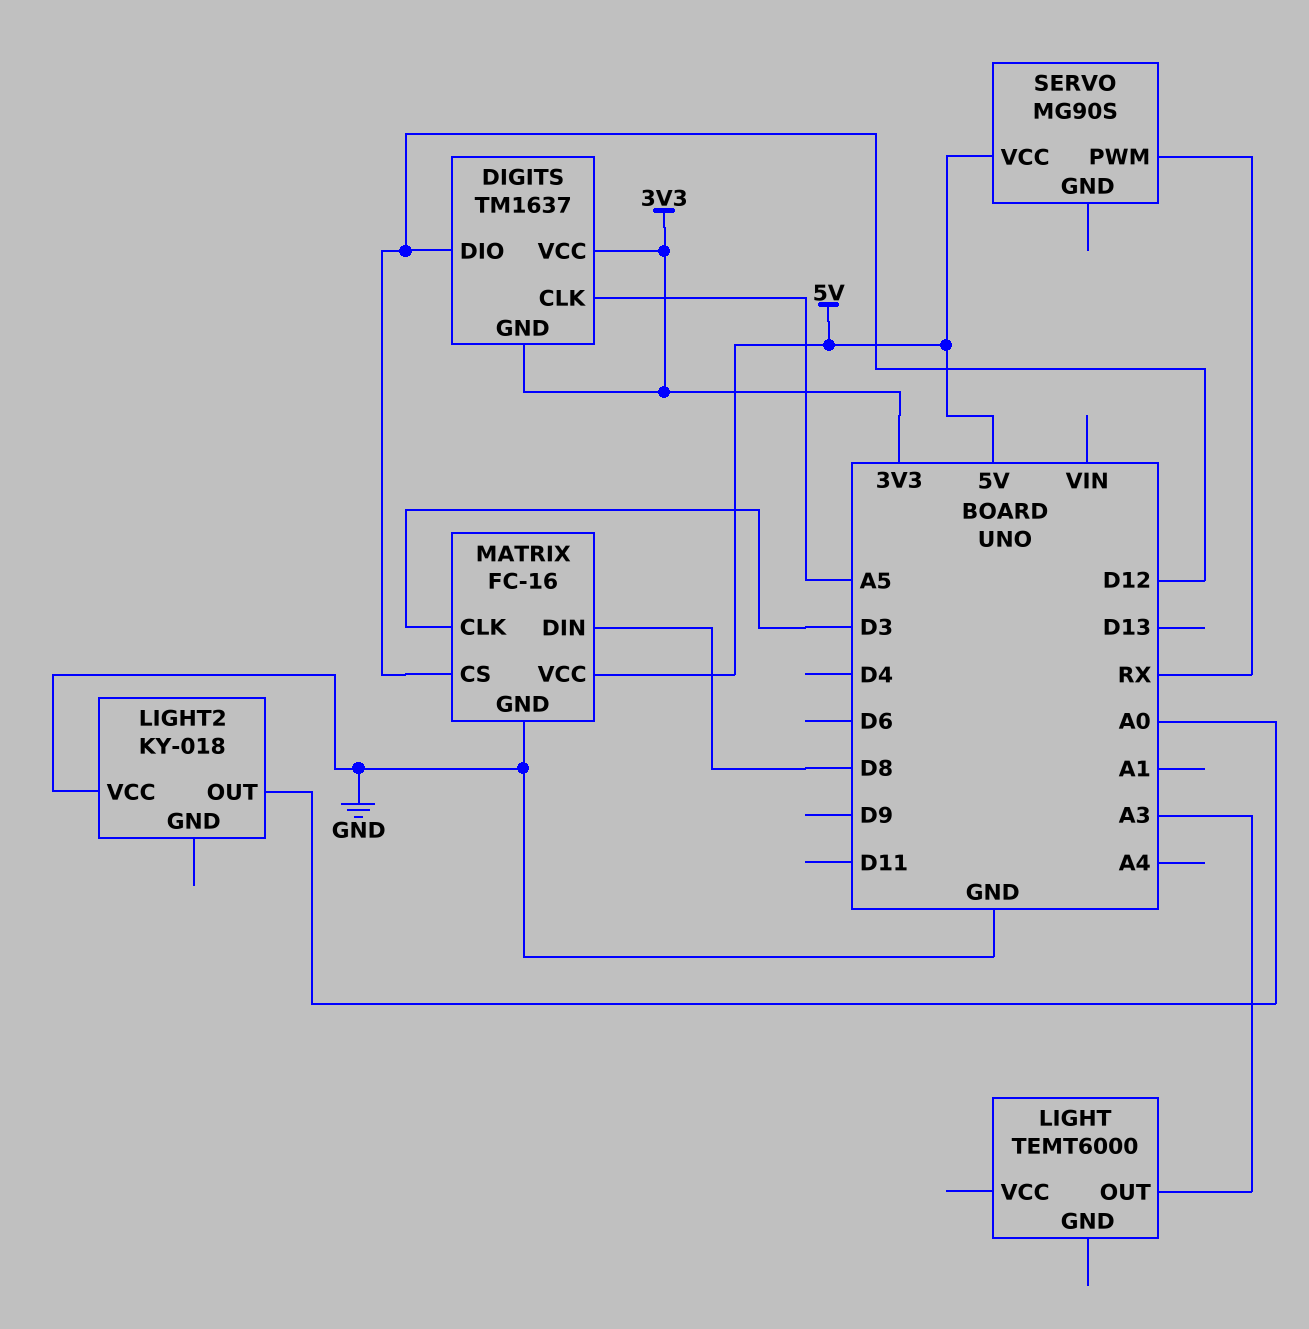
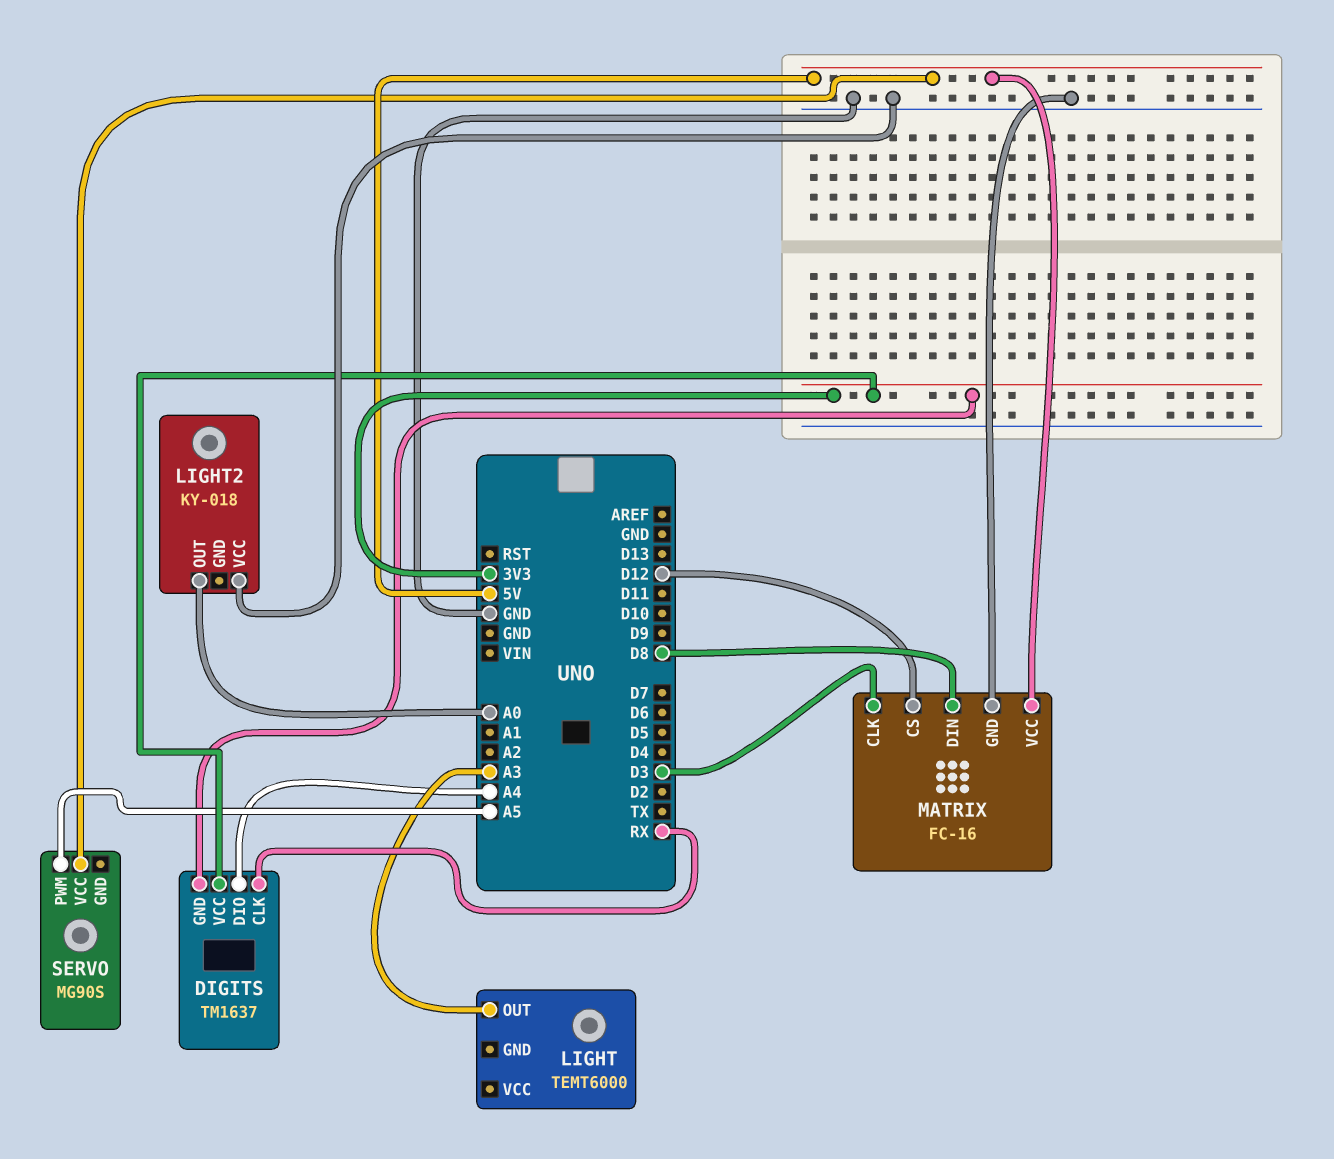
DIGITS pin CLK: A5 -> RX
DIGITS pin DIO: D12 -> A4
SERVO pin PWM: RX -> A5

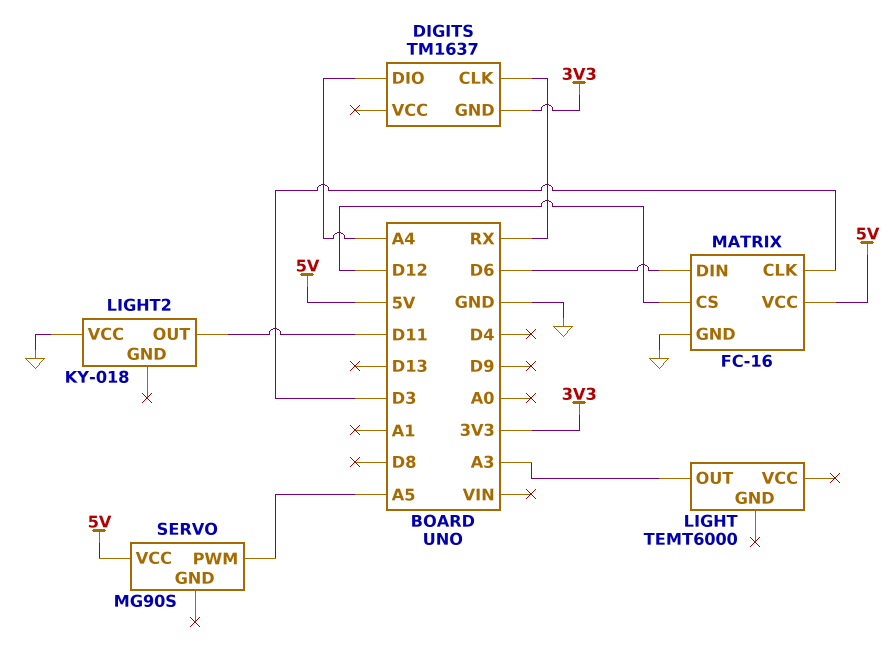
DIGITS pin VCC: 3V3 -> none
LIGHT2 pin OUT: A0 -> D11
MATRIX pin DIN: D8 -> D6

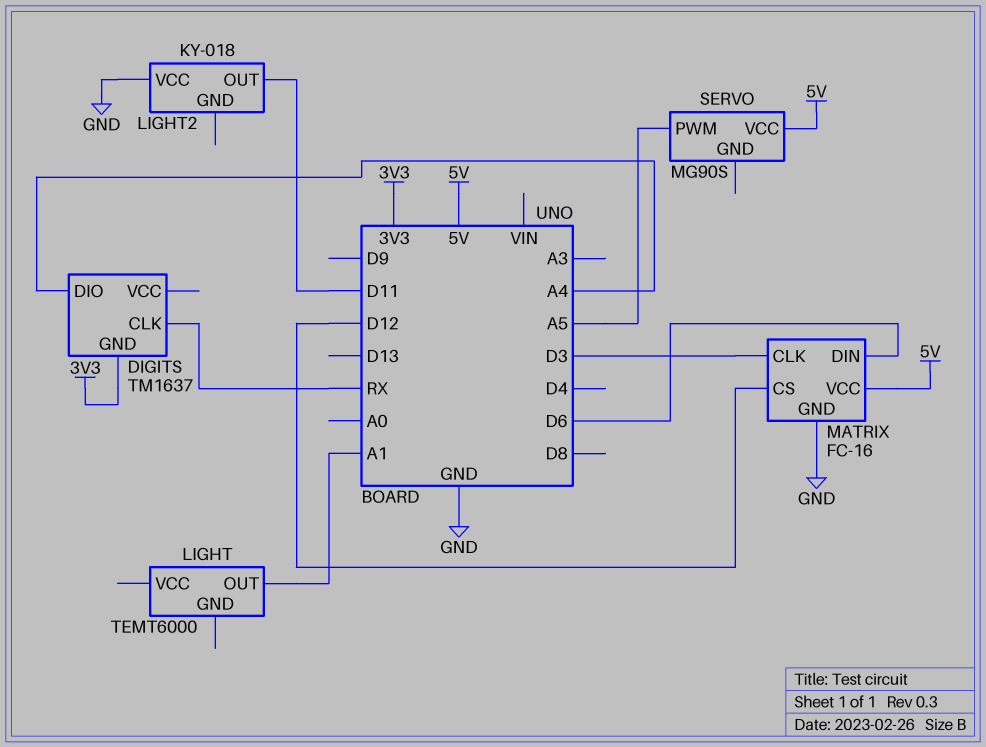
LIGHT pin OUT: A3 -> A1

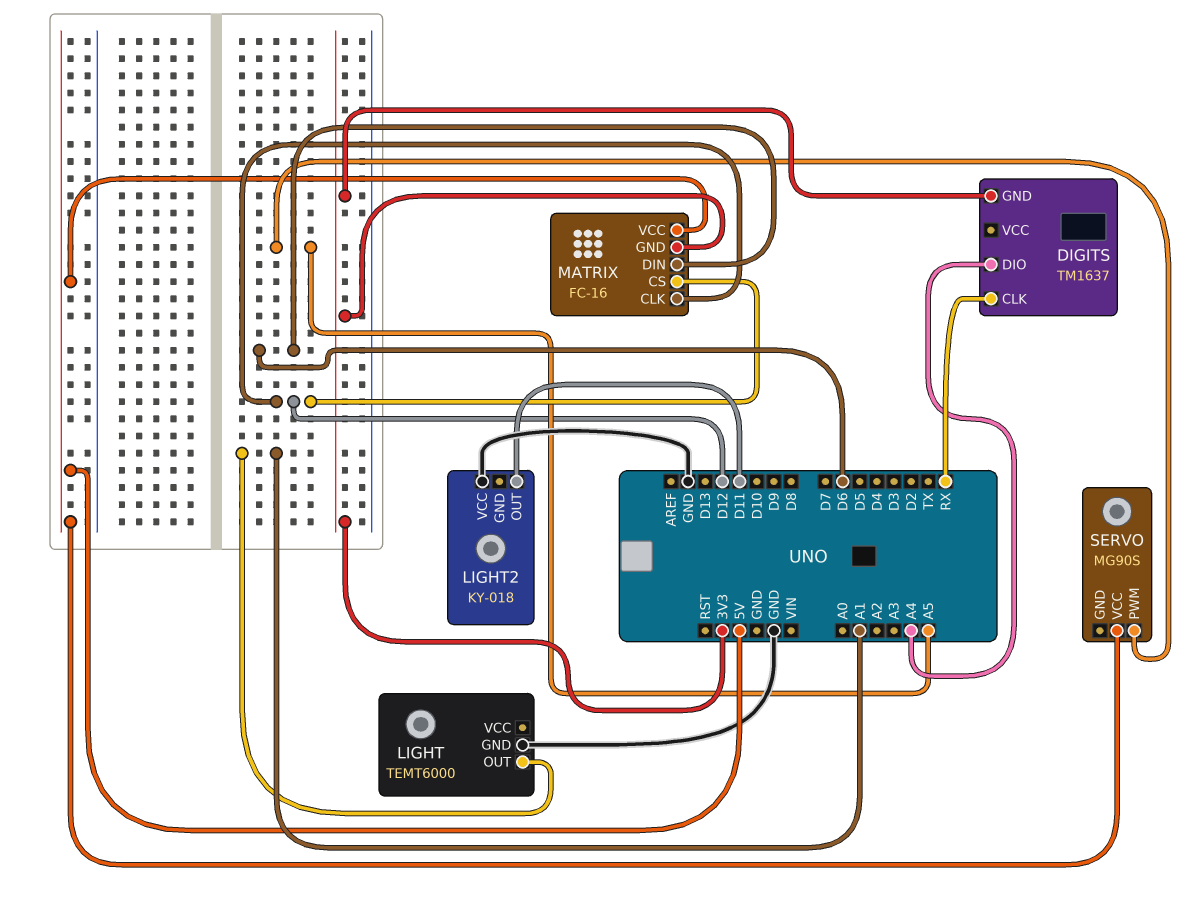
LIGHT pin GND: none -> GND
MATRIX pin CLK: D3 -> D12
MATRIX pin GND: GND -> 3V3

